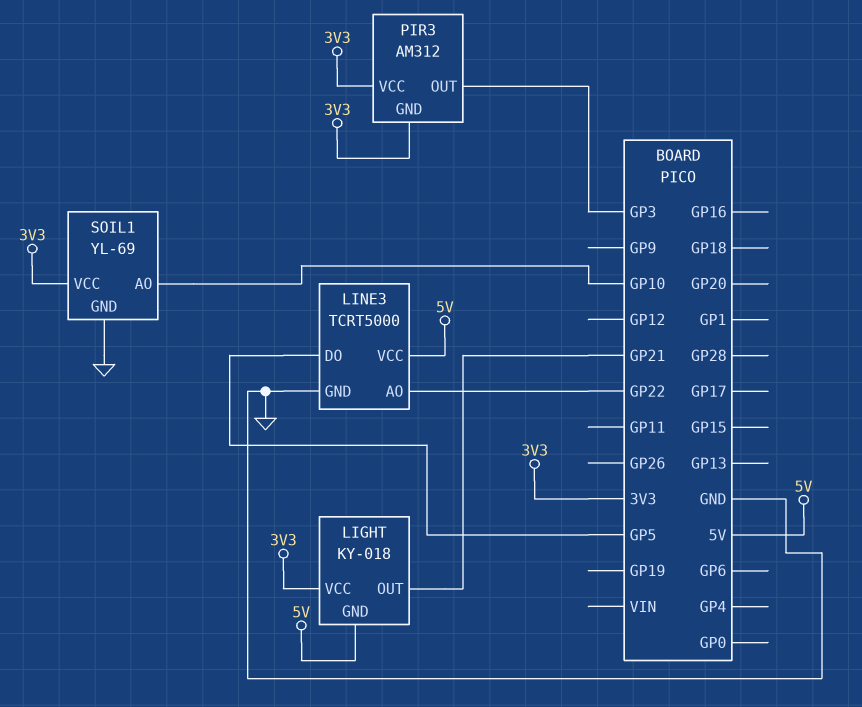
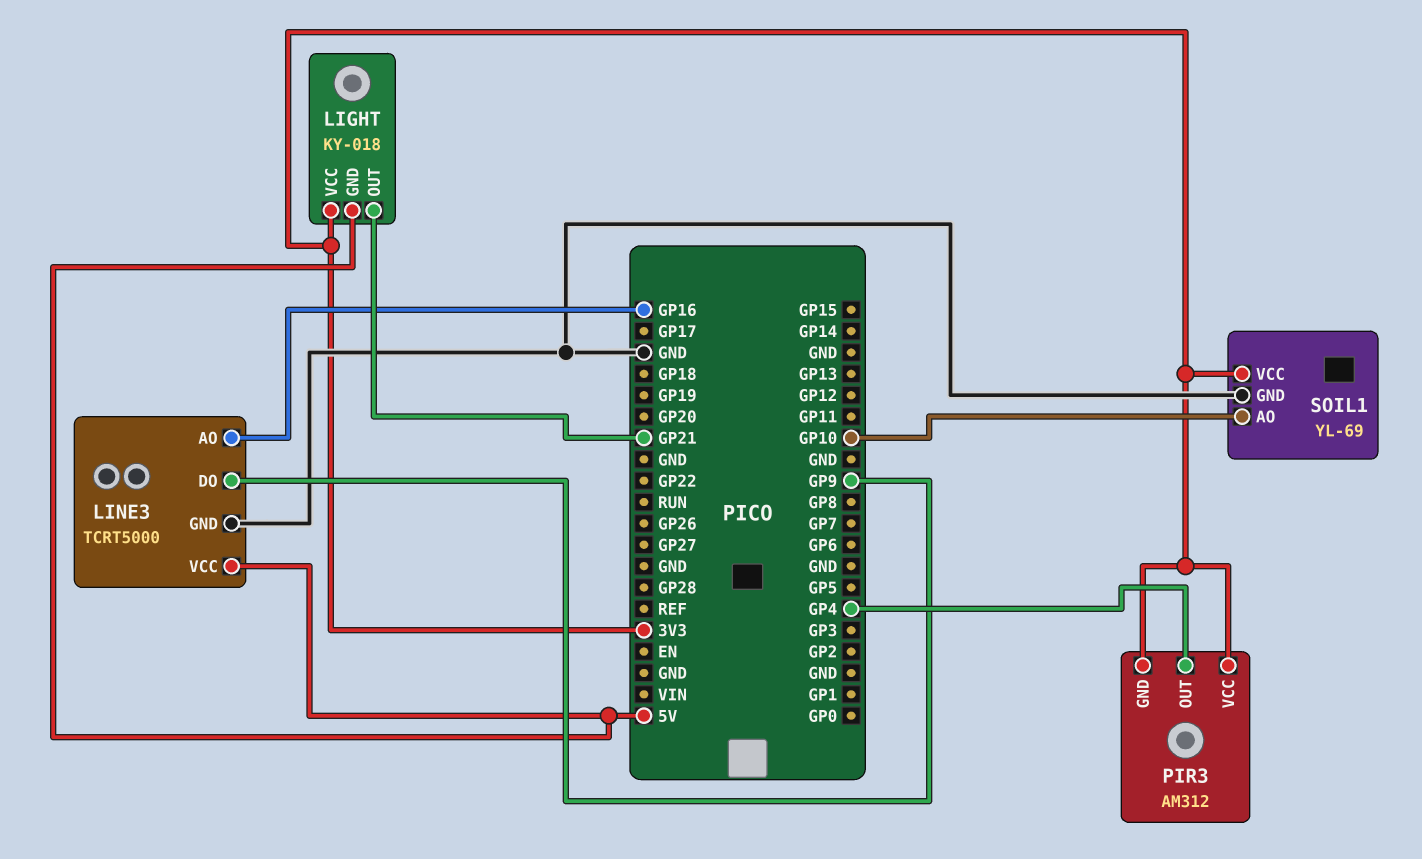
LINE3 pin AO: GP22 -> GP16
LINE3 pin DO: GP5 -> GP9
PIR3 pin OUT: GP3 -> GP4

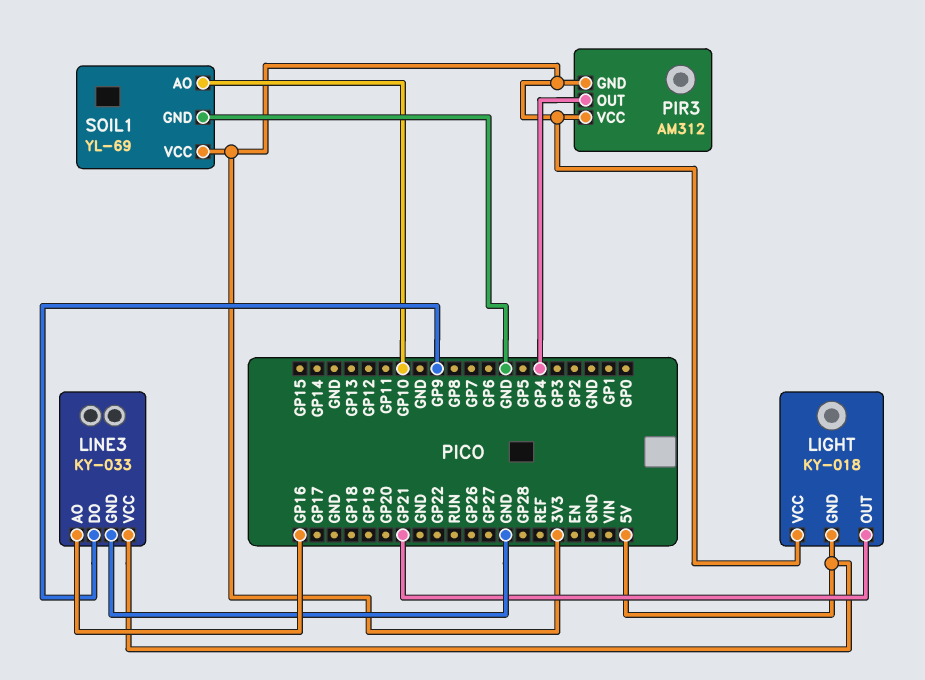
LINE3: TCRT5000 -> KY-033

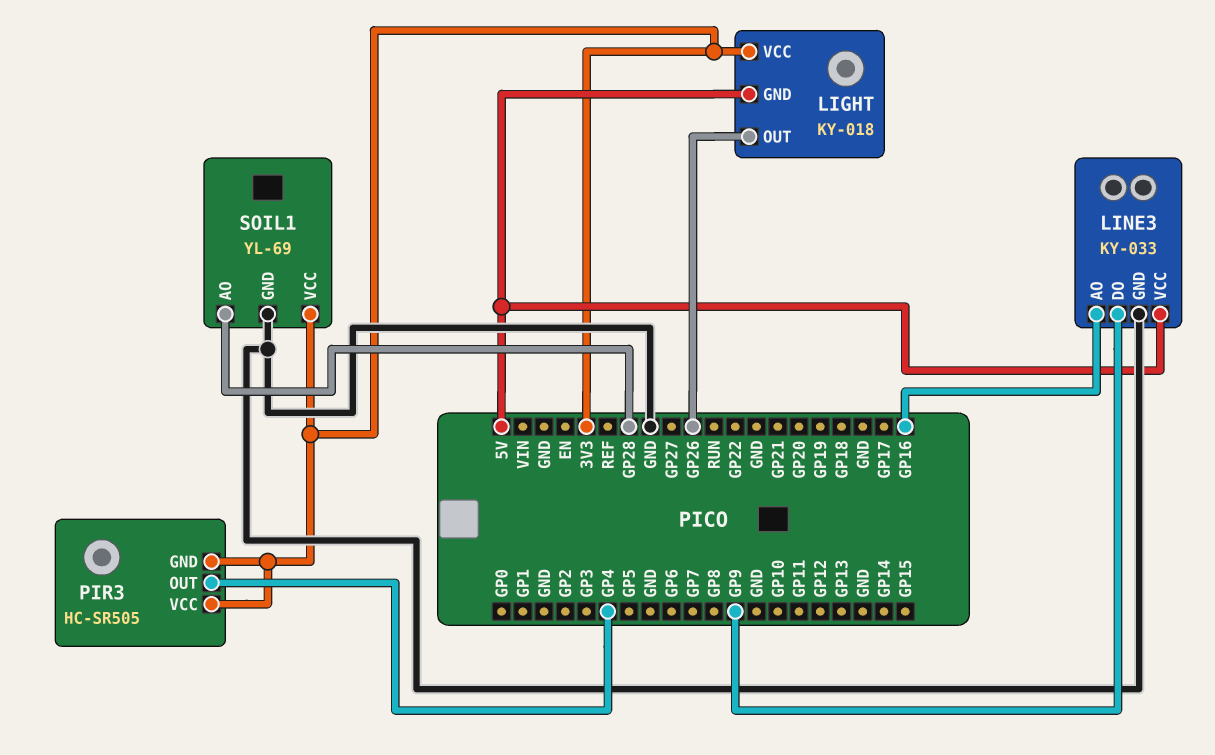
LIGHT pin OUT: GP21 -> GP26
PIR3: AM312 -> HC-SR505
SOIL1 pin AO: GP10 -> GP28

